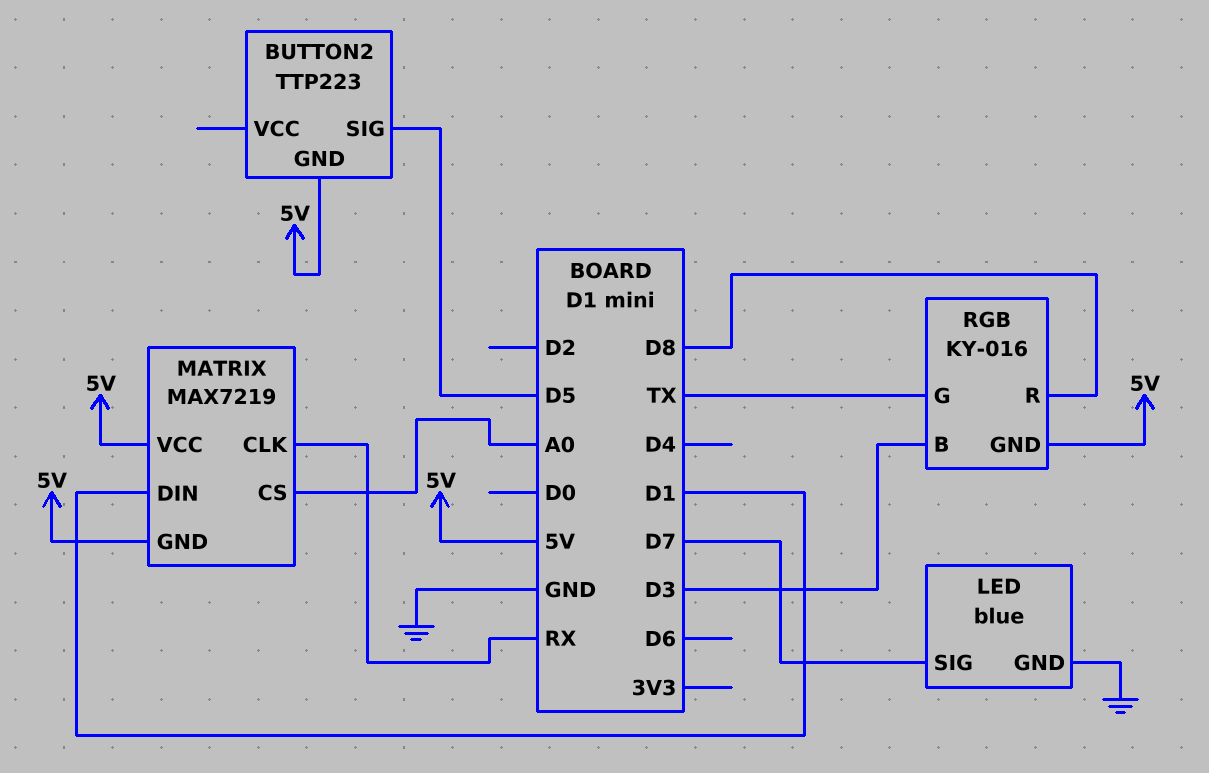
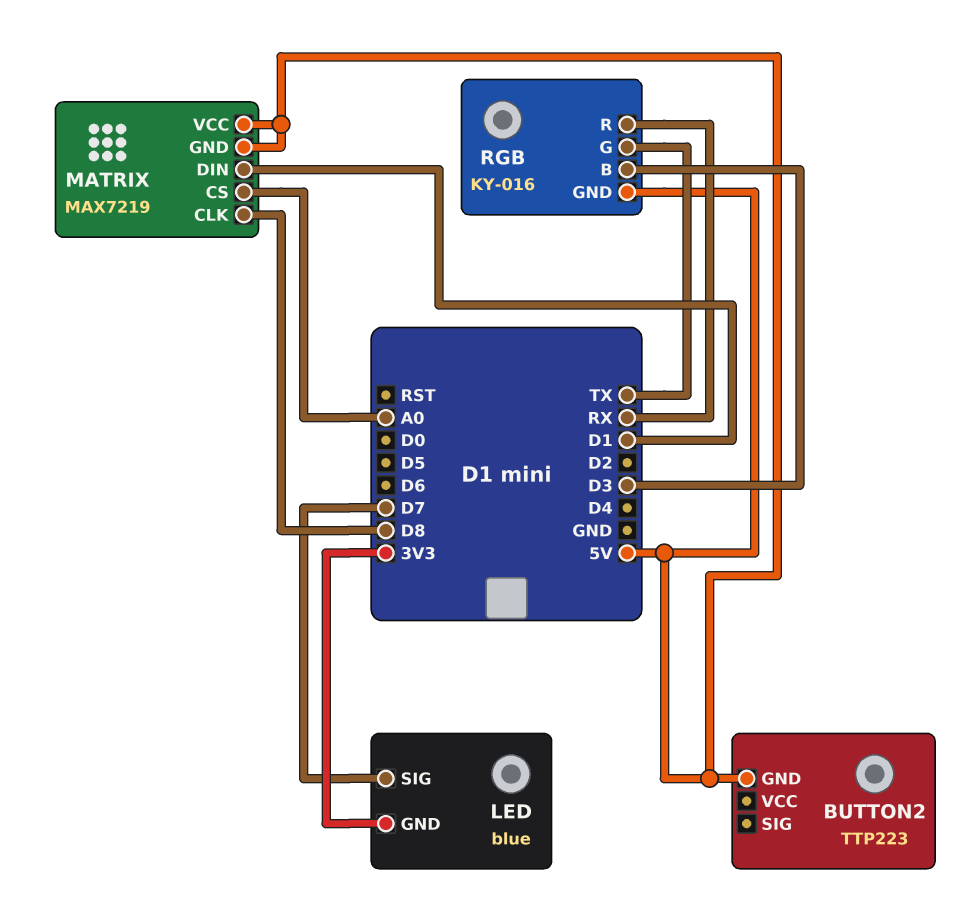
BUTTON2 pin SIG: D5 -> none
LED pin GND: GND -> 3V3
MATRIX pin CLK: RX -> D8
RGB pin R: D8 -> RX

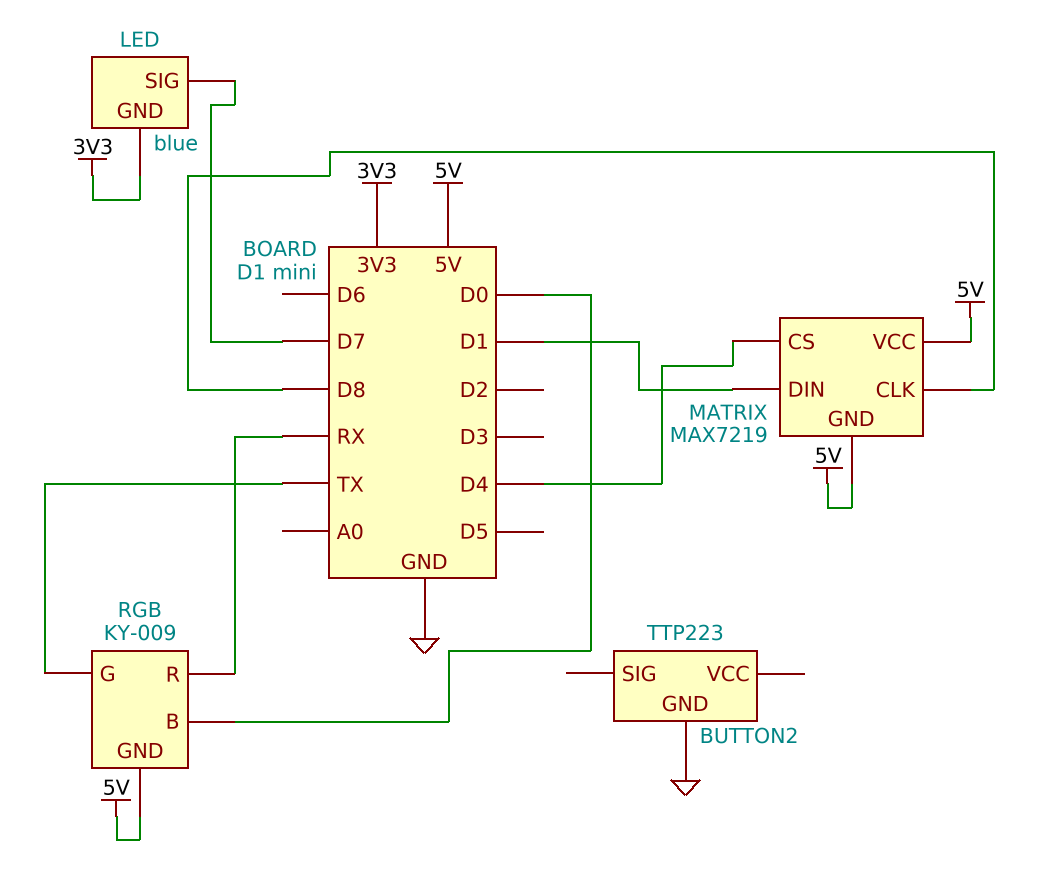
BUTTON2 pin GND: 5V -> GND
MATRIX pin CS: A0 -> D4
RGB: KY-016 -> KY-009
RGB pin B: D3 -> D0

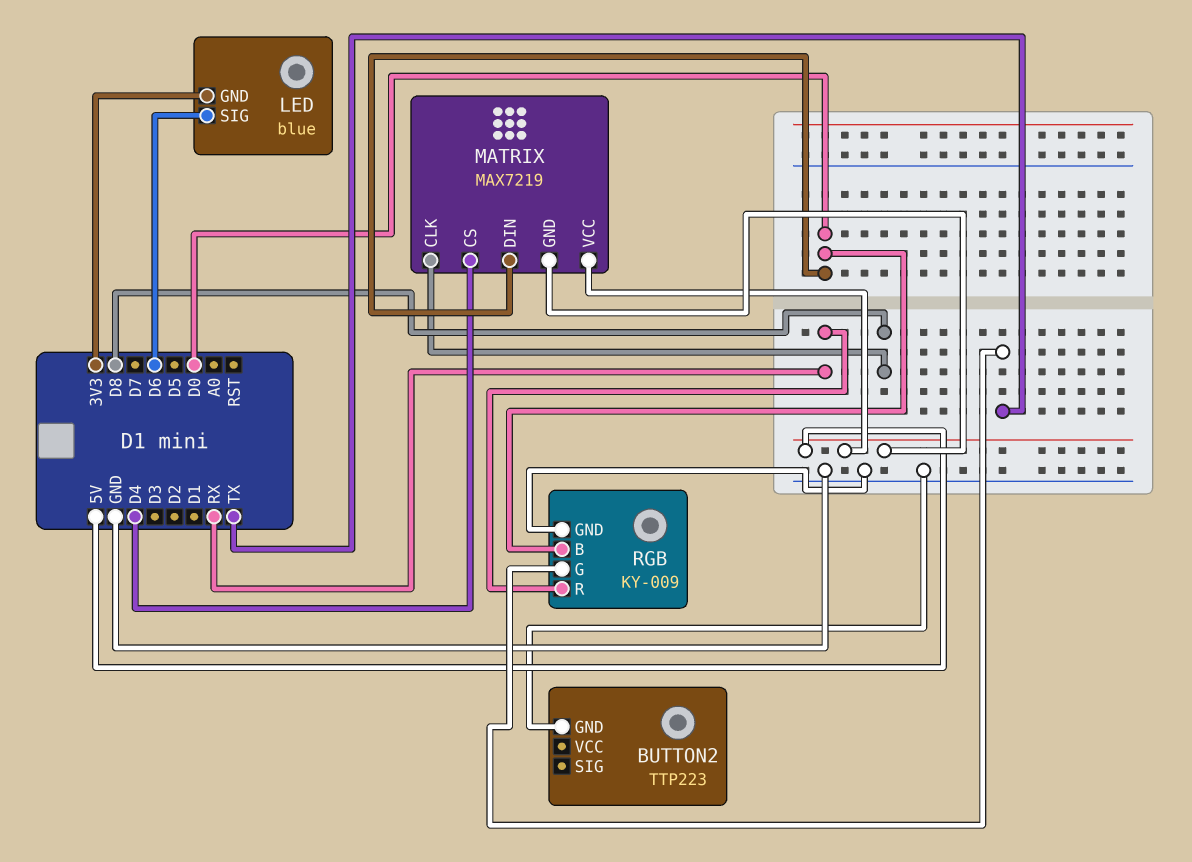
LED pin SIG: D7 -> D6
MATRIX pin DIN: D1 -> D0
RGB pin GND: 5V -> GND

